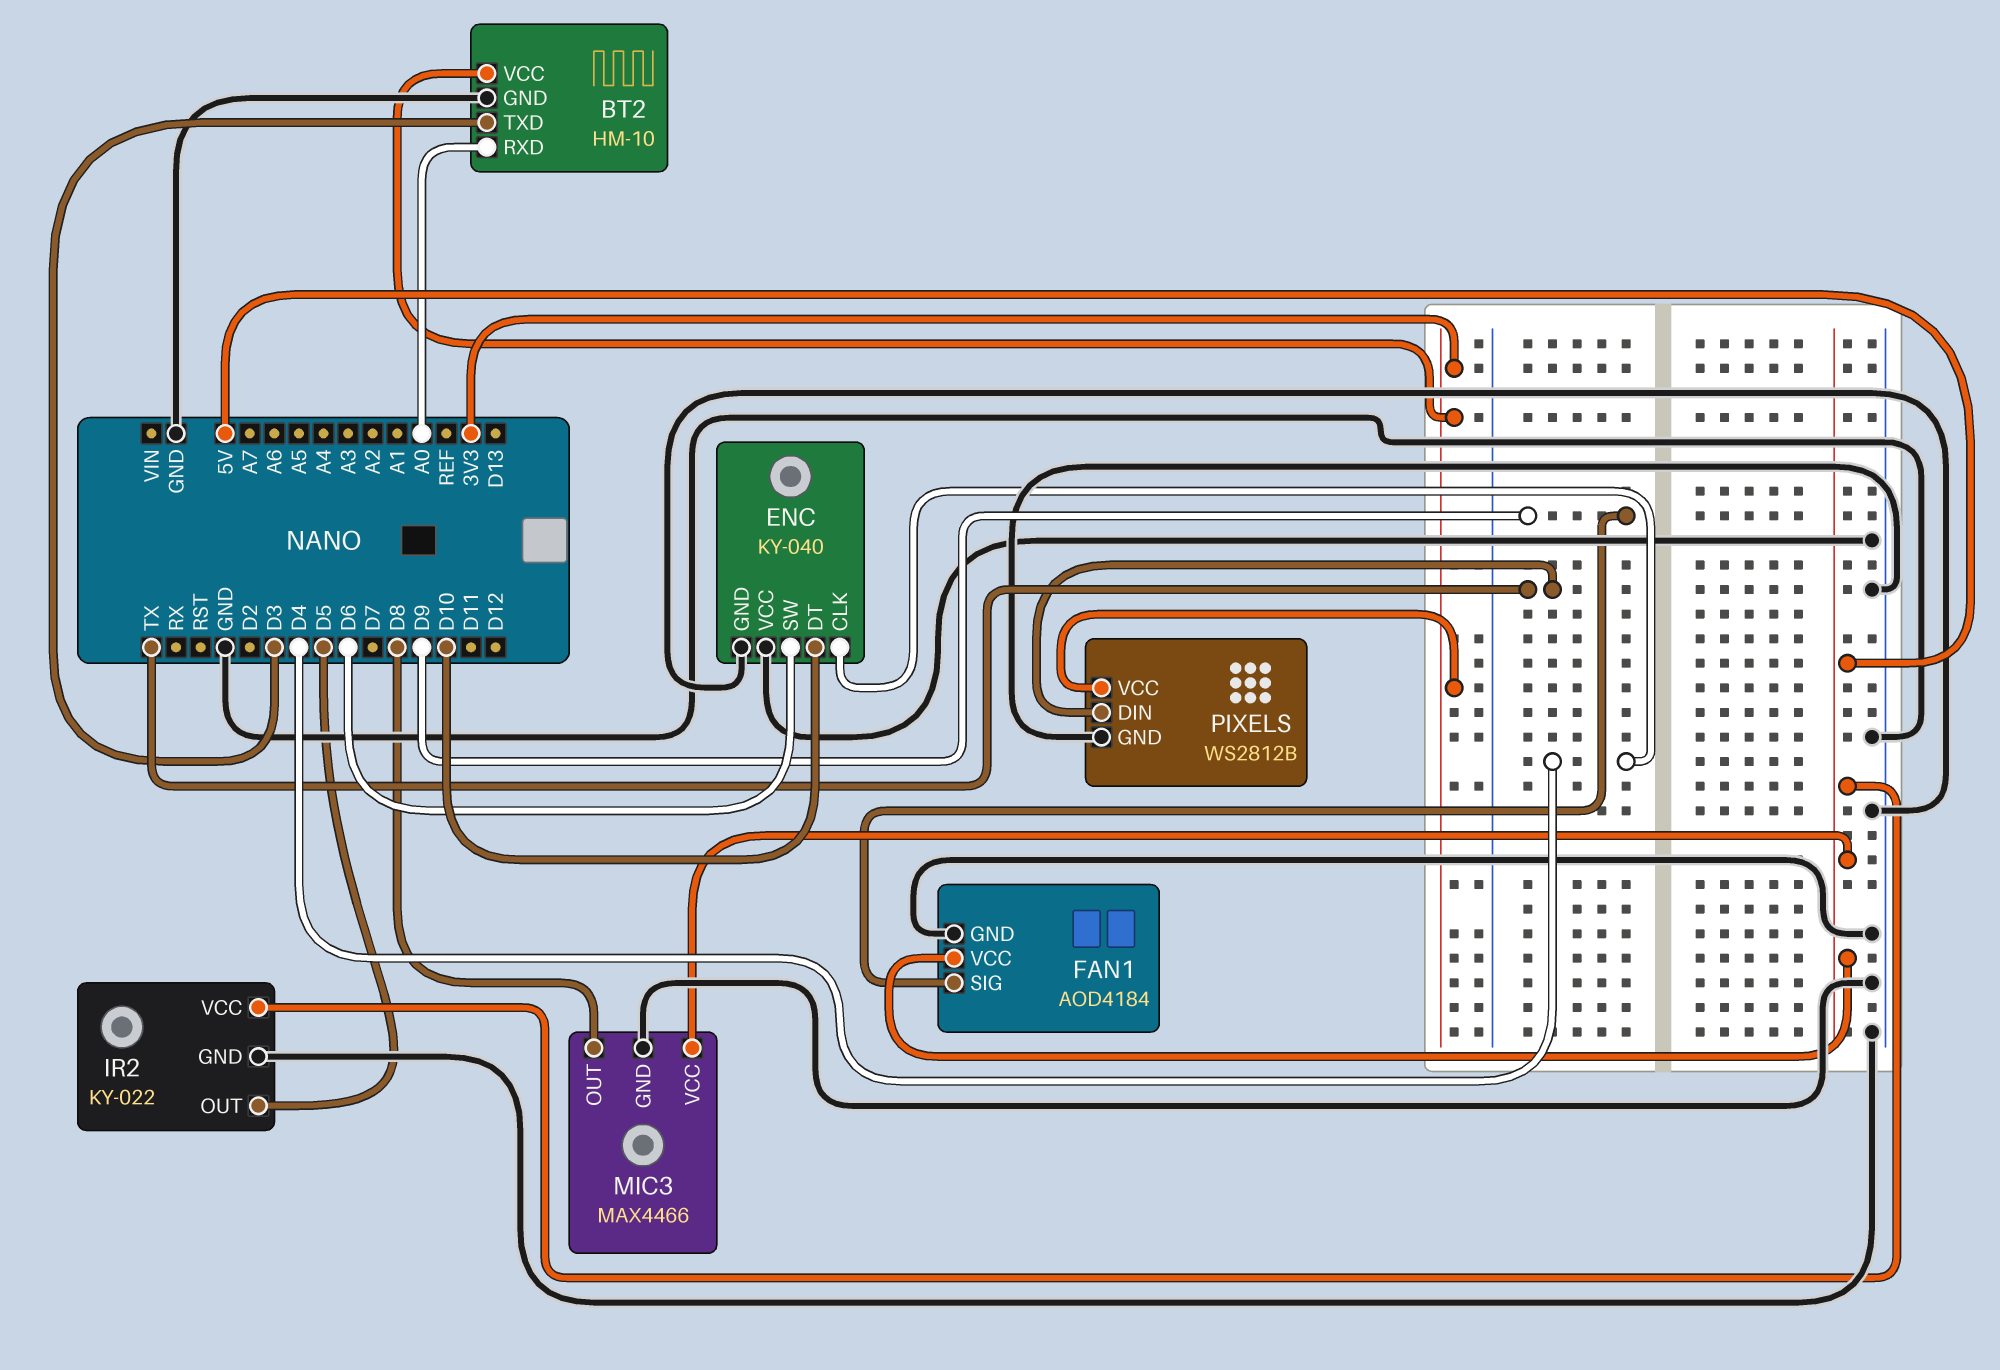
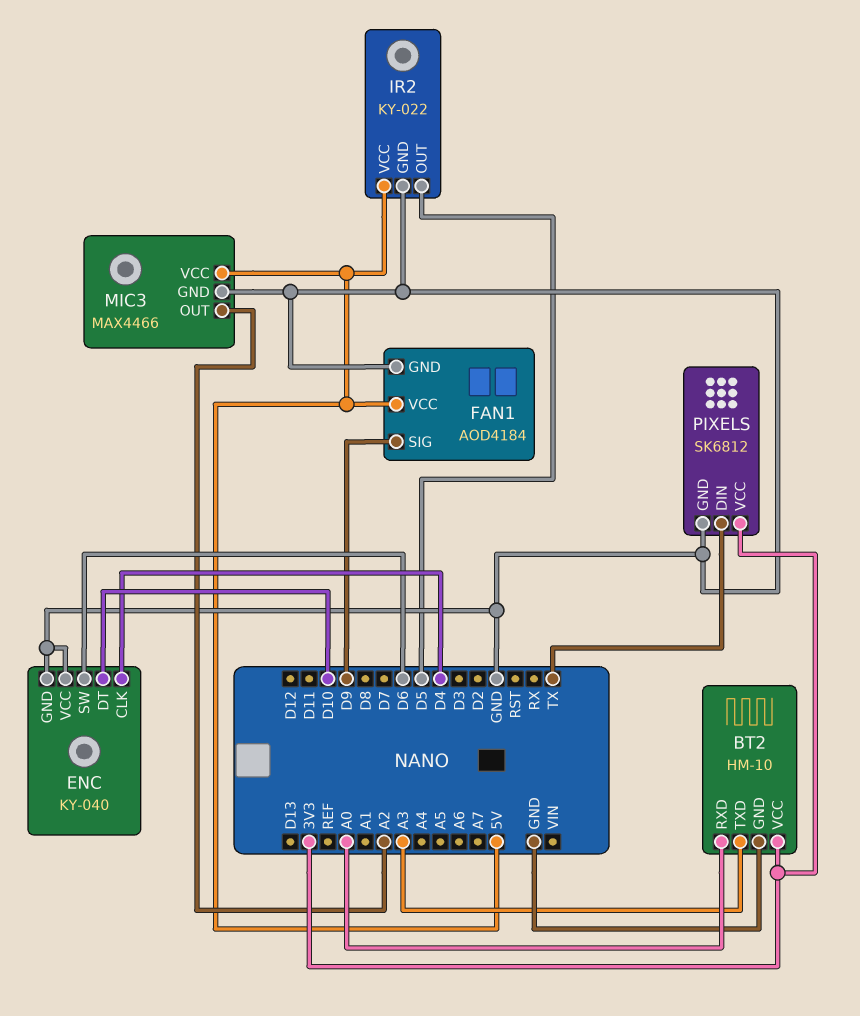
BT2 pin TXD: D3 -> A3
MIC3 pin OUT: D8 -> A2
PIXELS: WS2812B -> SK6812

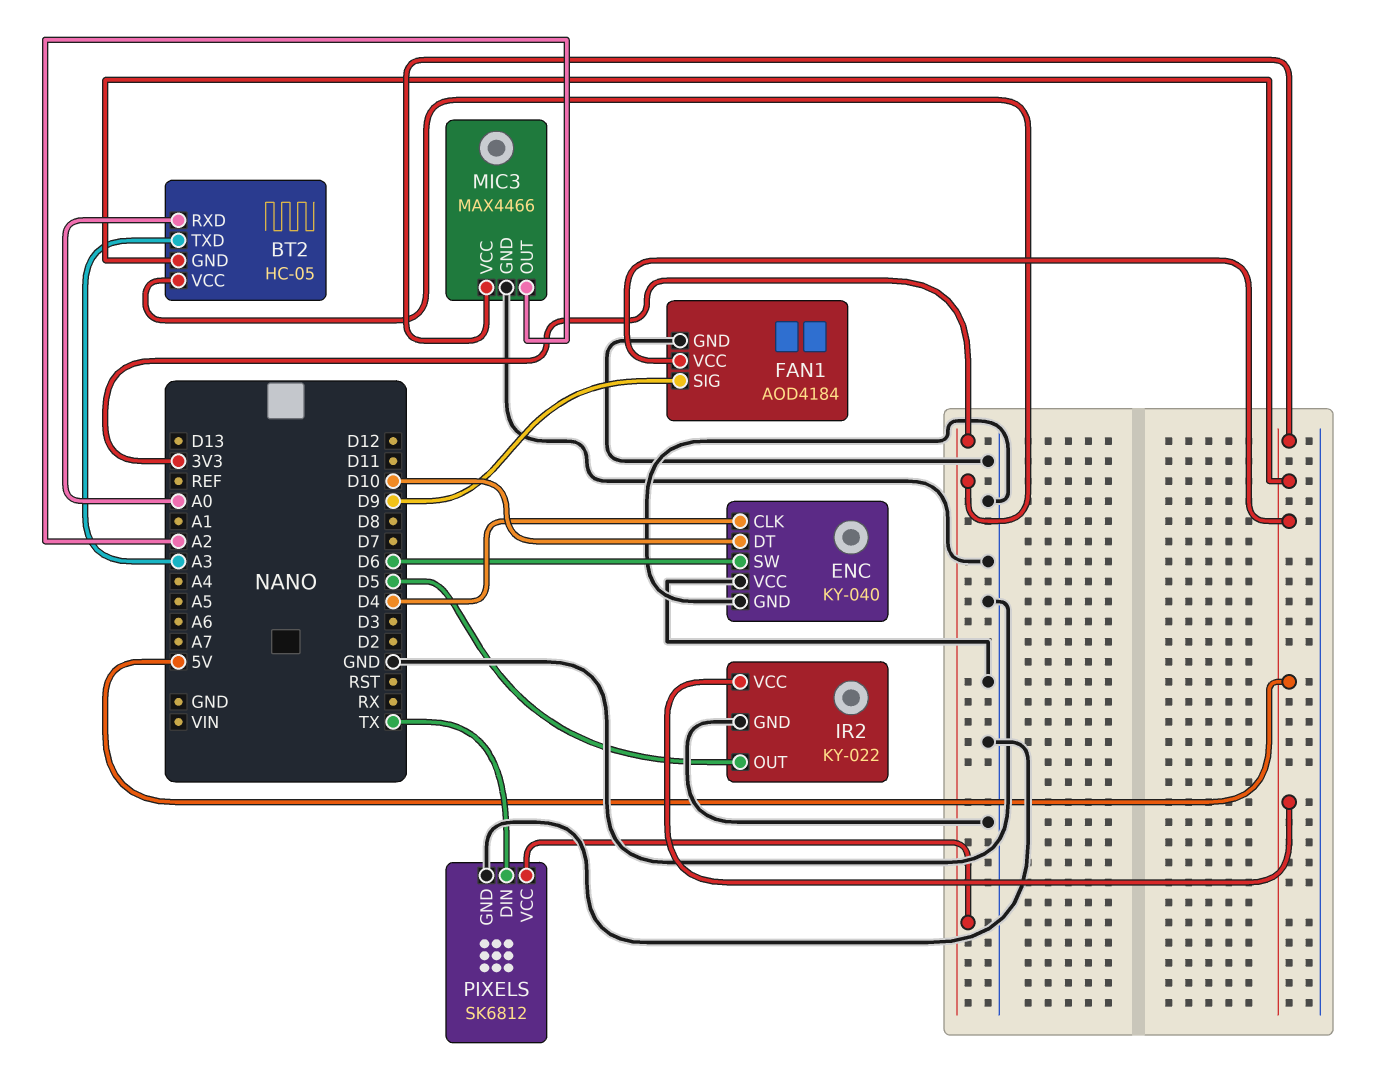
BT2: HM-10 -> HC-05
BT2 pin GND: GND -> 5V

